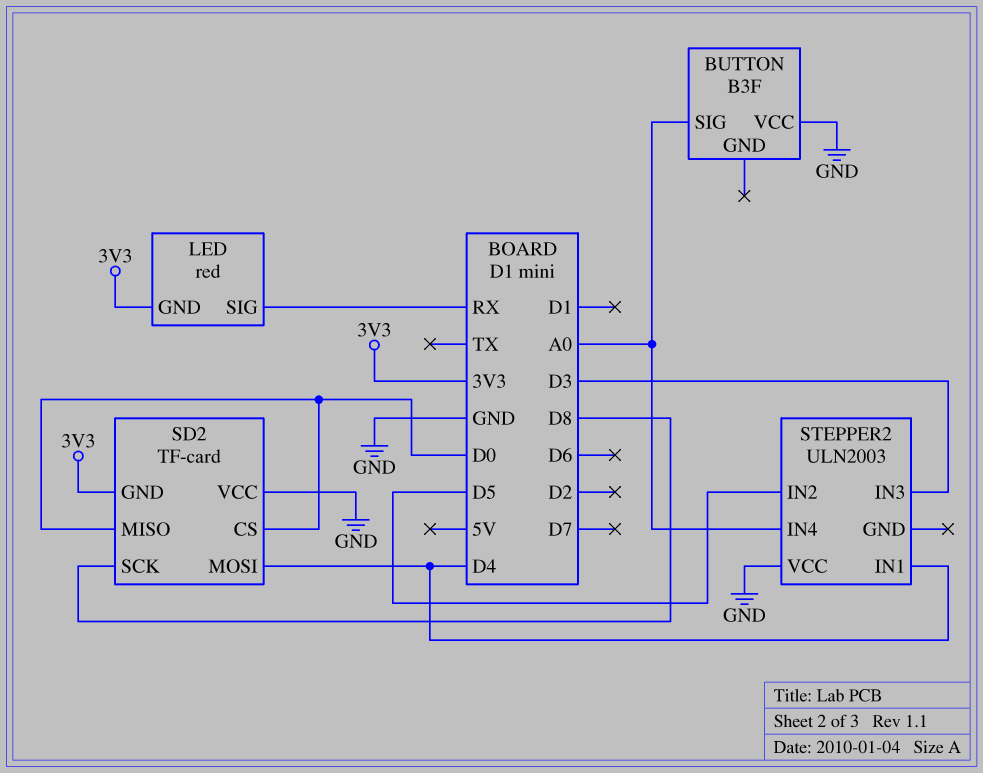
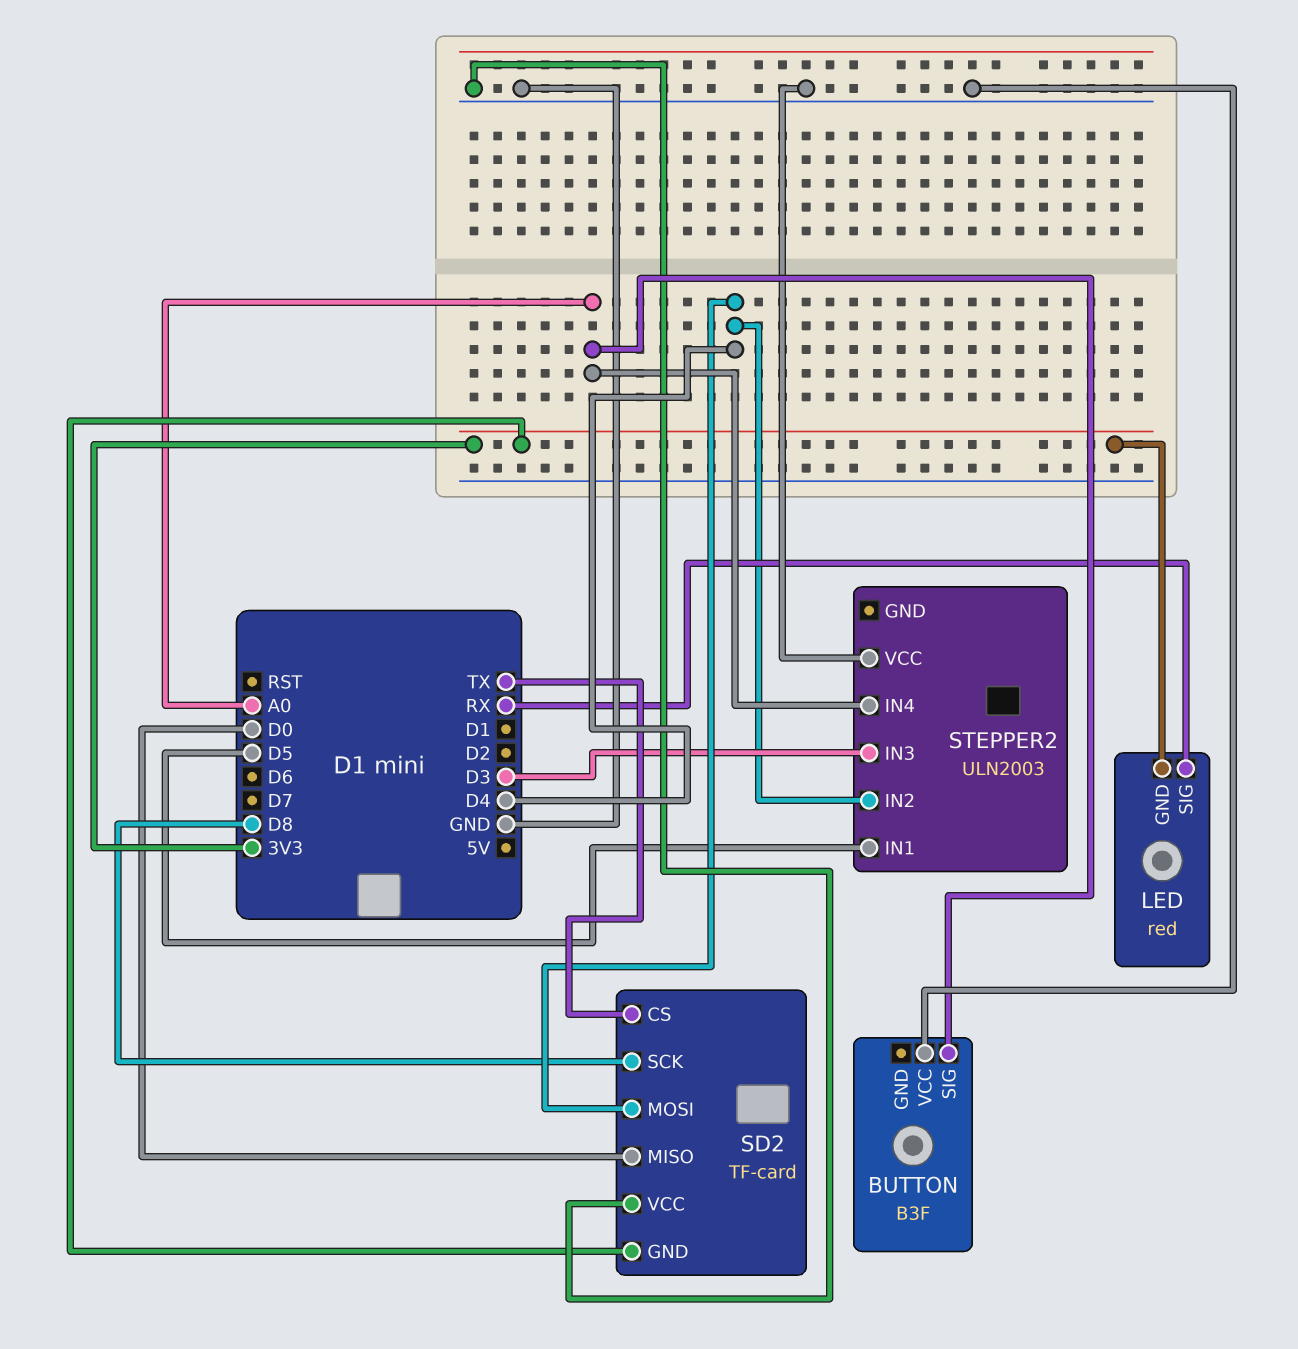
SD2 pin CS: D0 -> TX
STEPPER2 pin IN1: D4 -> D5
STEPPER2 pin IN2: D5 -> D4

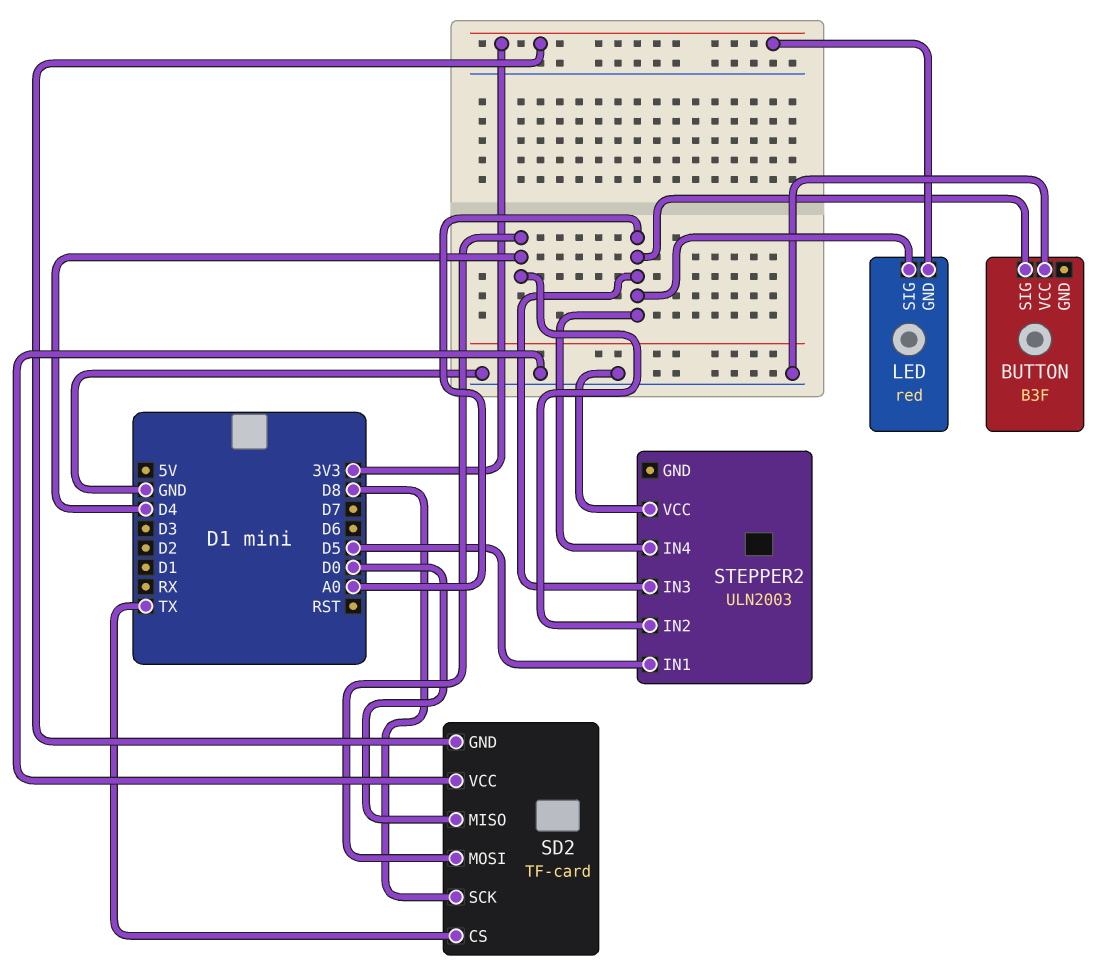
LED pin SIG: RX -> A0
STEPPER2 pin IN3: D3 -> A0

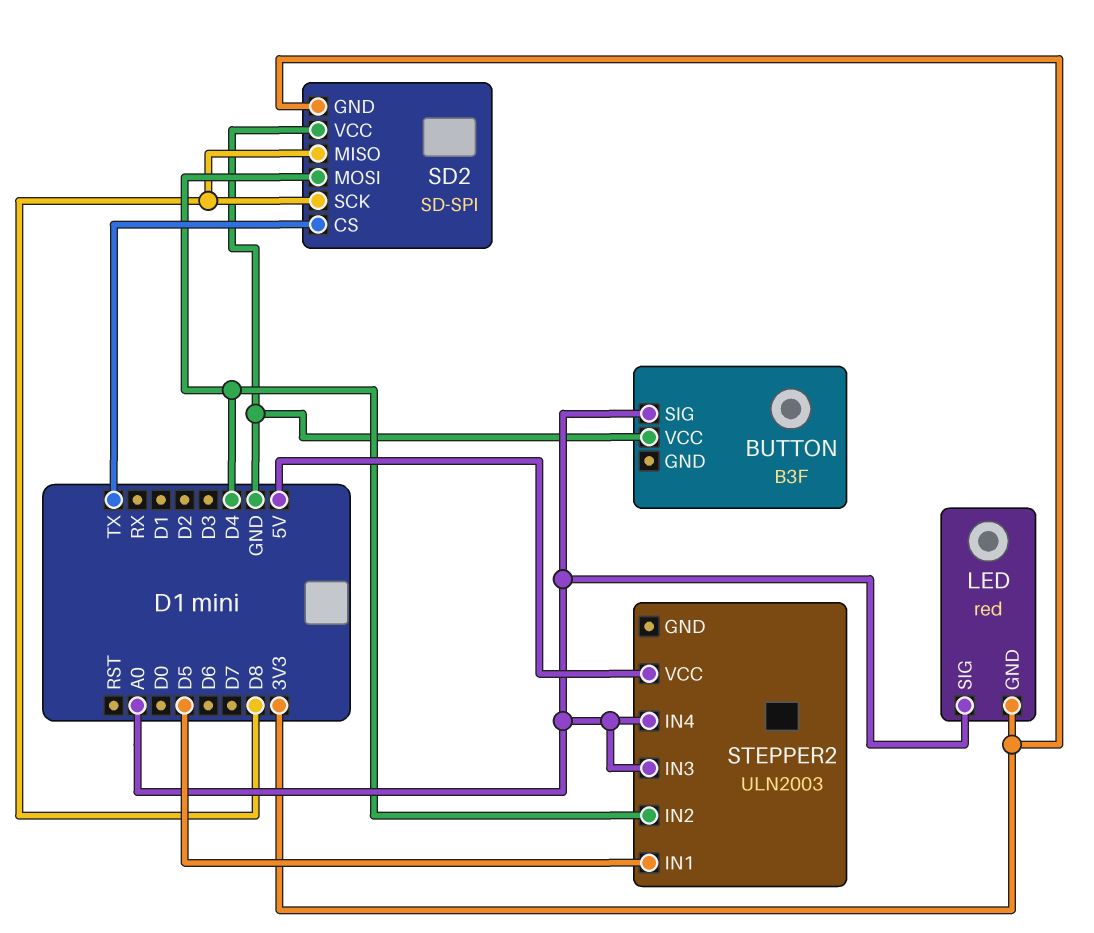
SD2: TF-card -> SD-SPI
SD2 pin MISO: D0 -> D8
STEPPER2 pin VCC: GND -> 5V

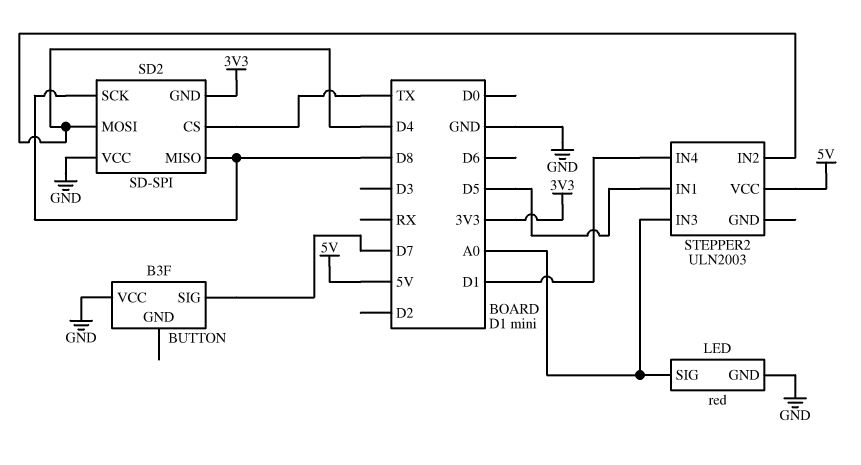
BUTTON pin SIG: A0 -> D7
LED pin GND: 3V3 -> GND
STEPPER2 pin IN4: A0 -> D1

